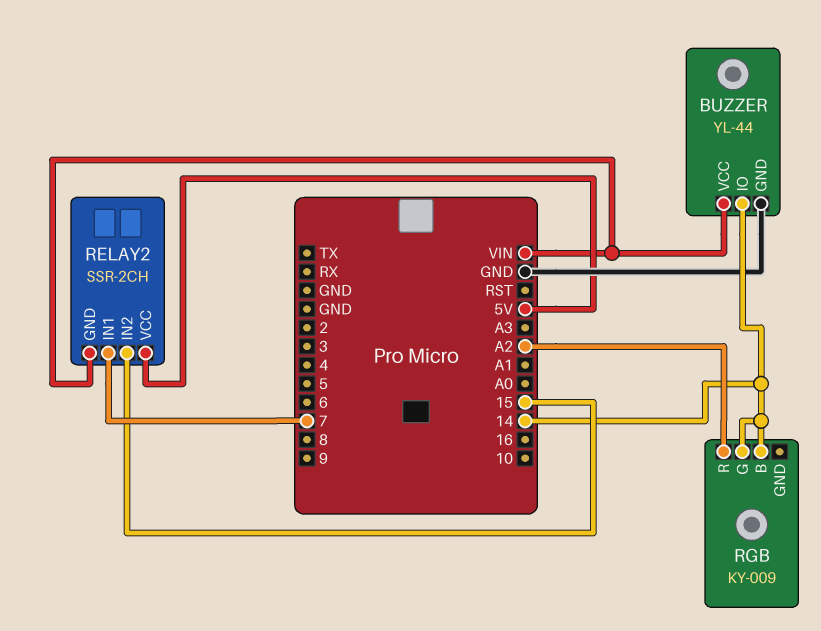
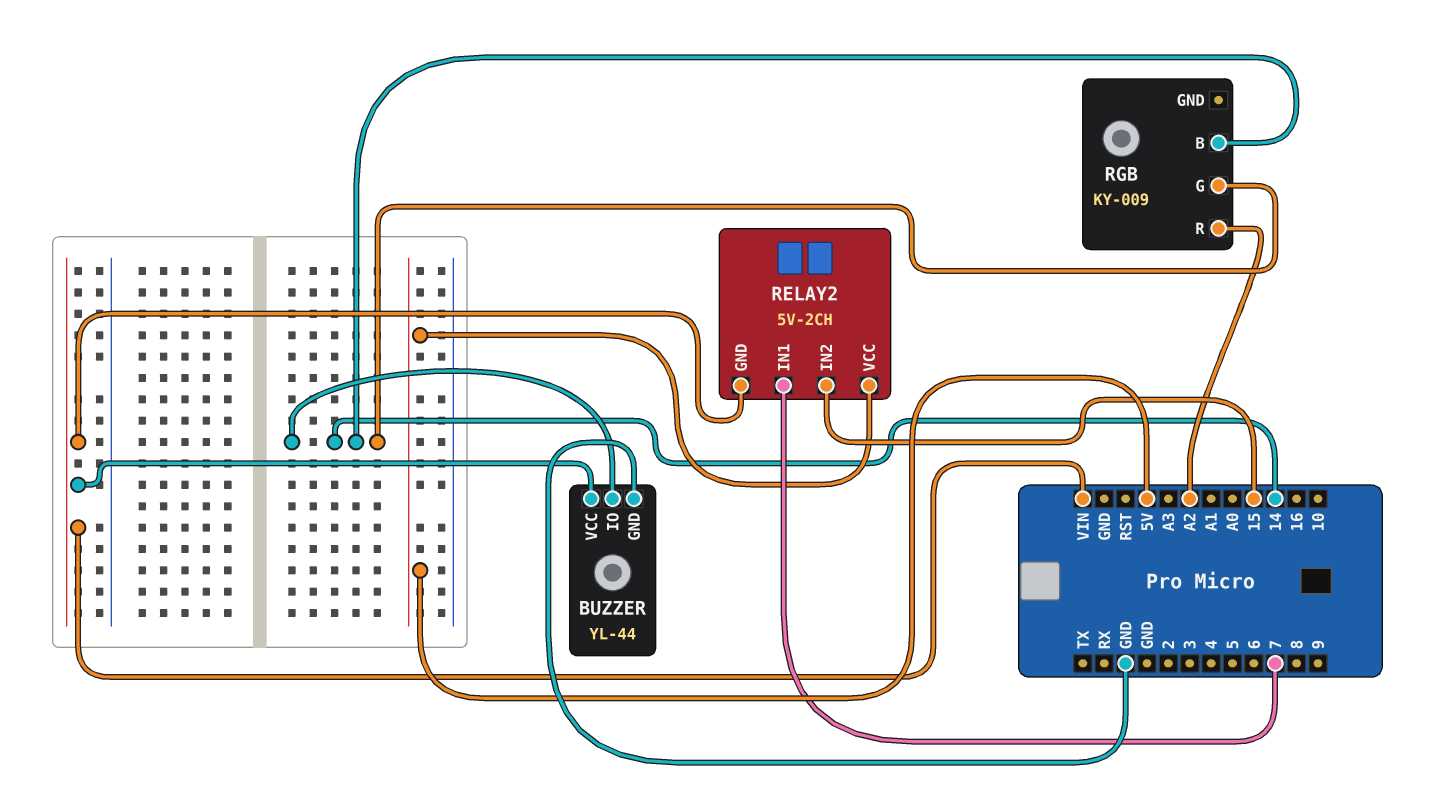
RELAY2: SSR-2CH -> 5V-2CH

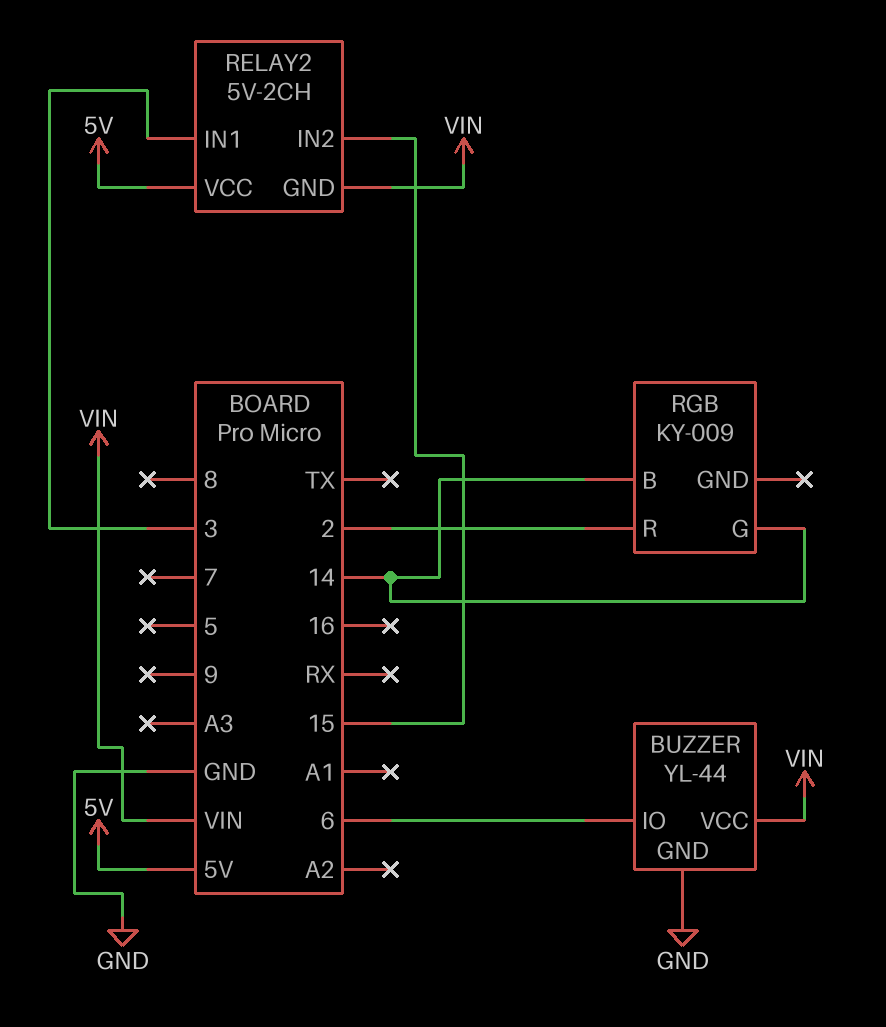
BUZZER pin IO: 14 -> 6
RELAY2 pin IN1: 7 -> 3
RGB pin R: A2 -> 2

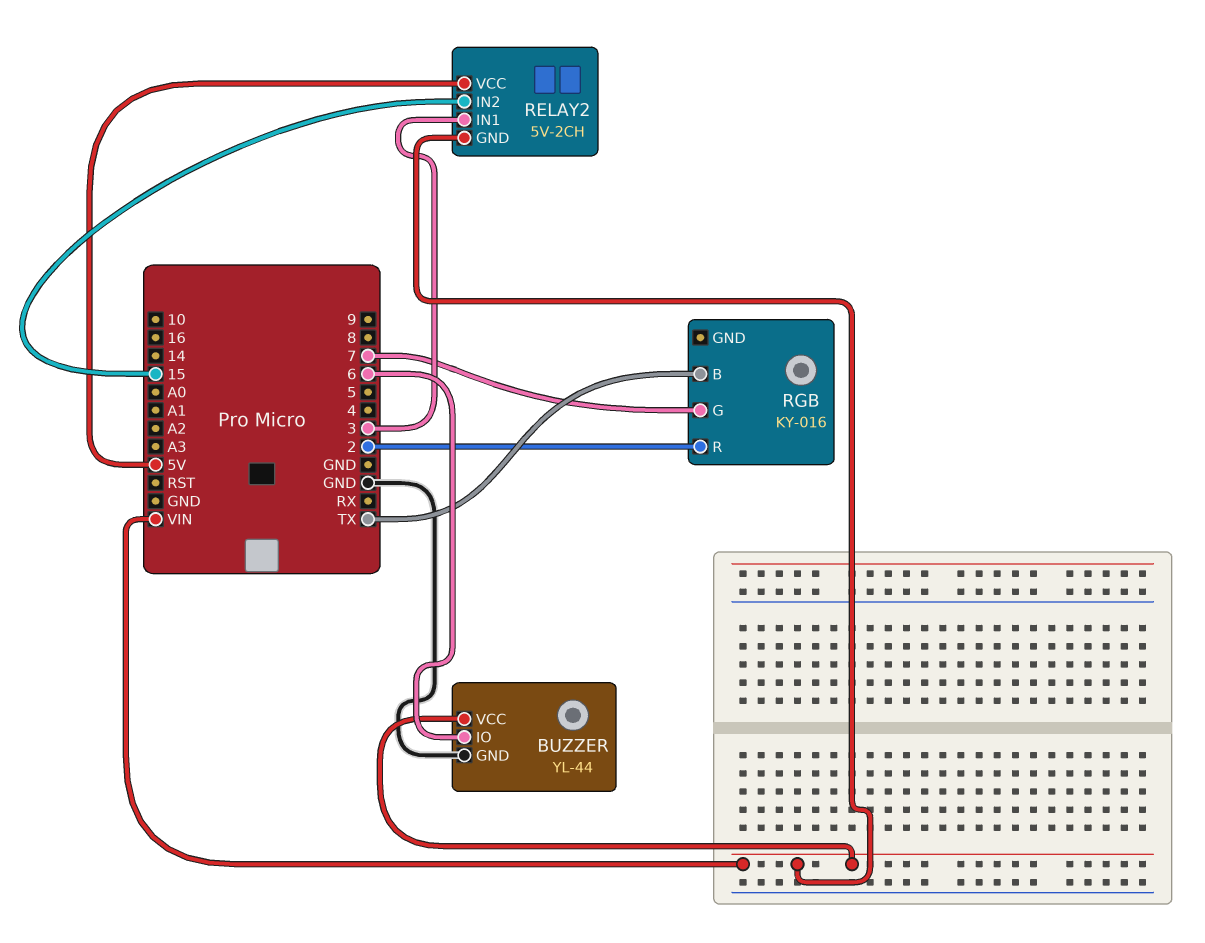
RGB: KY-009 -> KY-016
RGB pin B: 14 -> TX
RGB pin G: 14 -> 7

